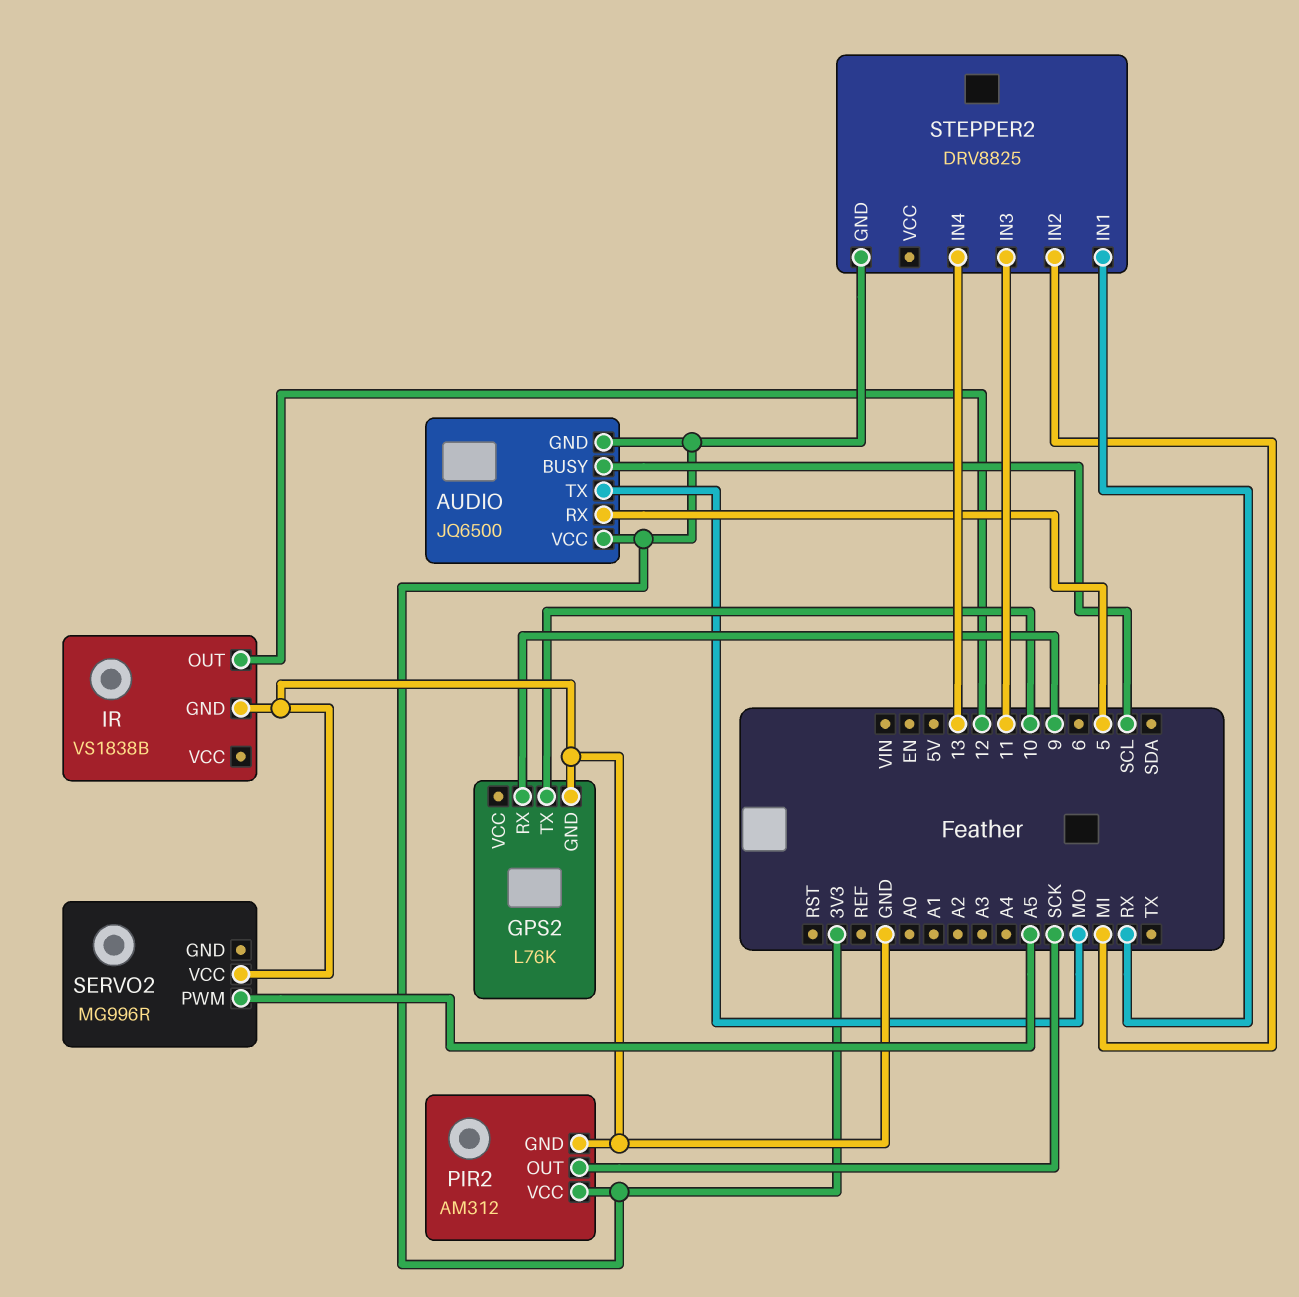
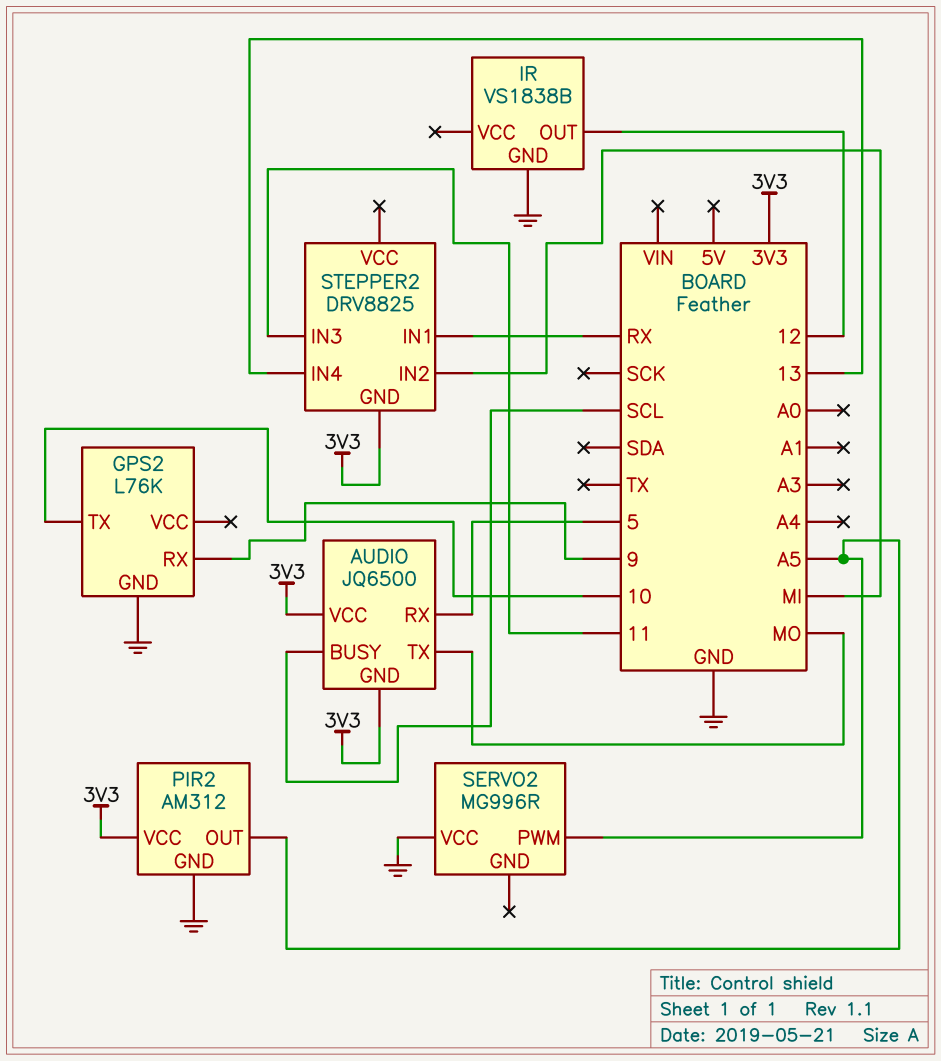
PIR2 pin OUT: SCK -> A5

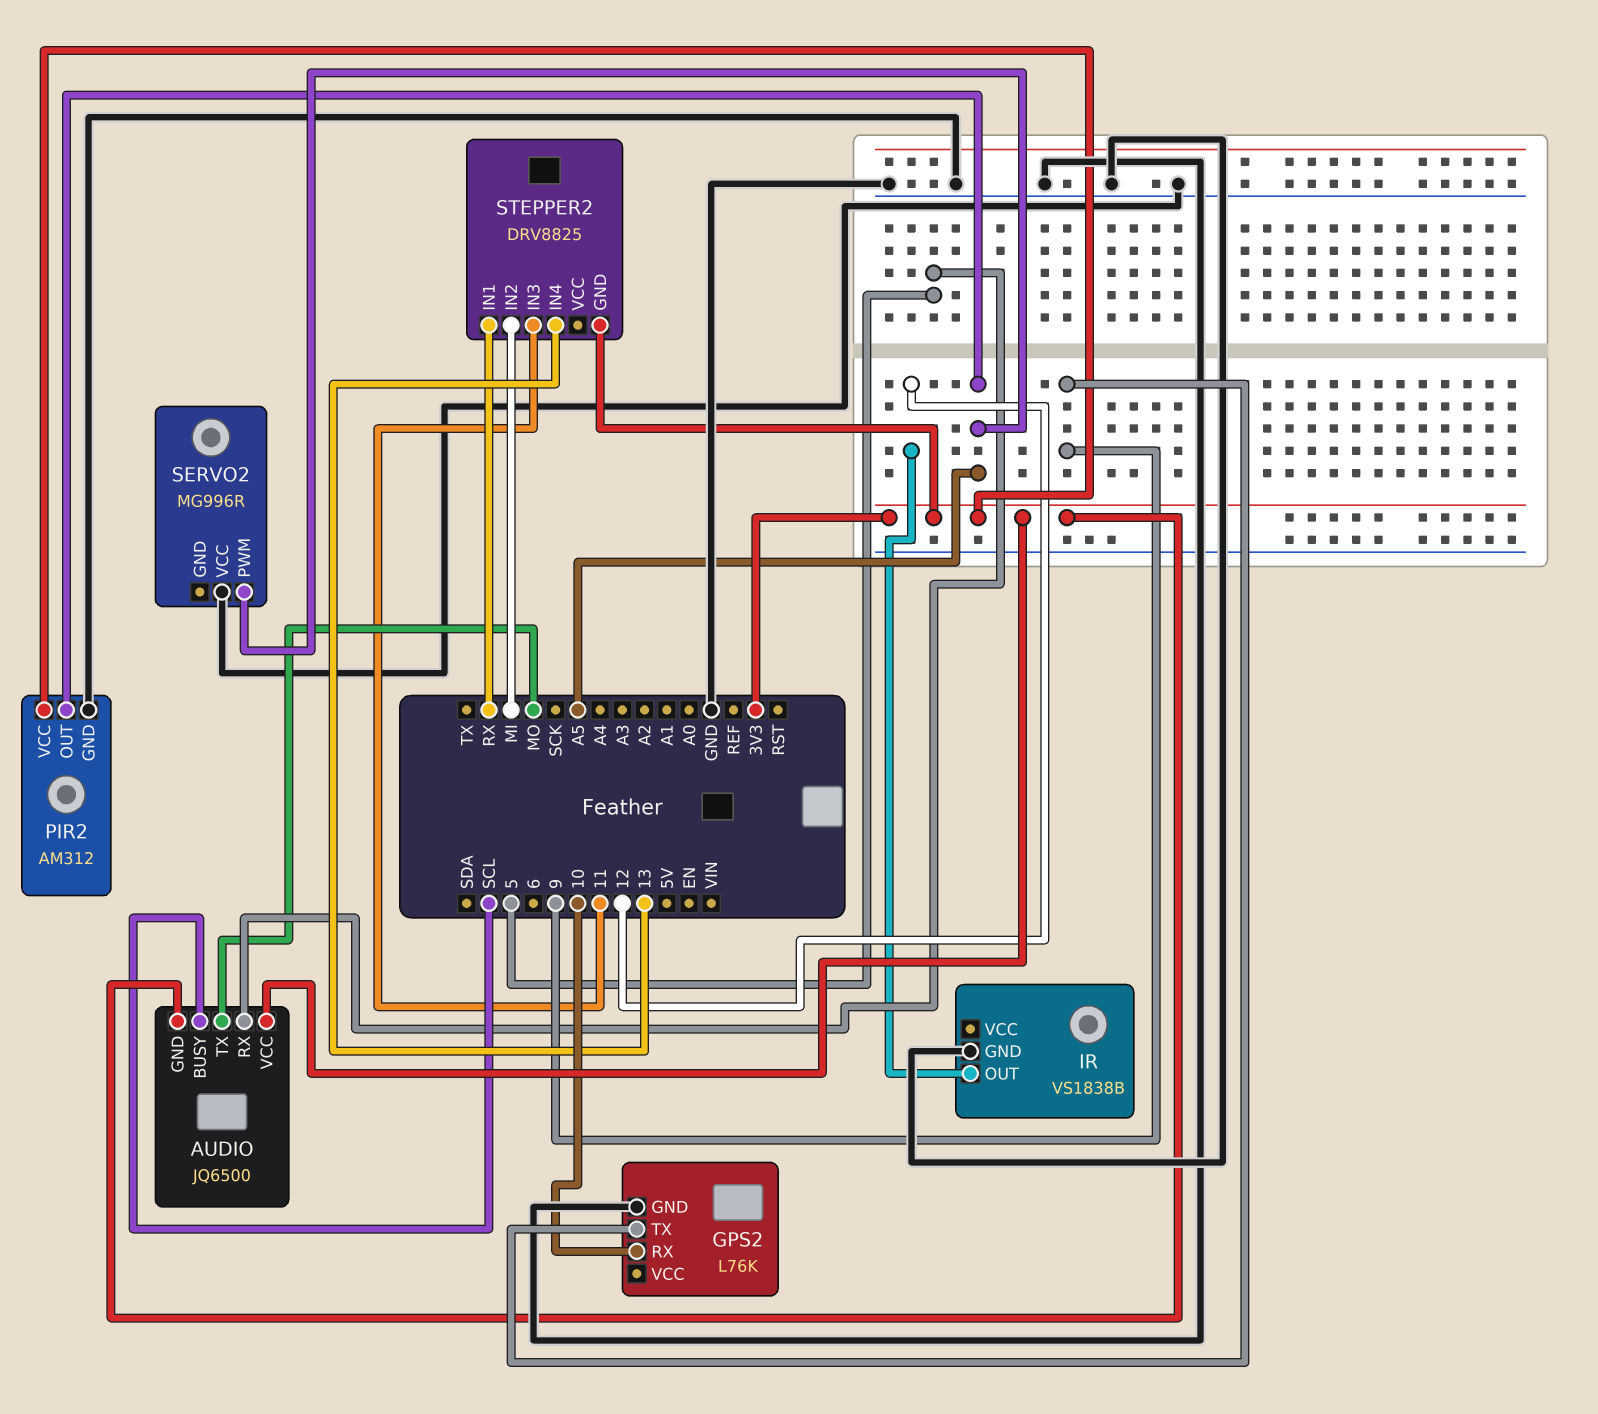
GPS2 pin RX: 9 -> 10
GPS2 pin TX: 10 -> 9

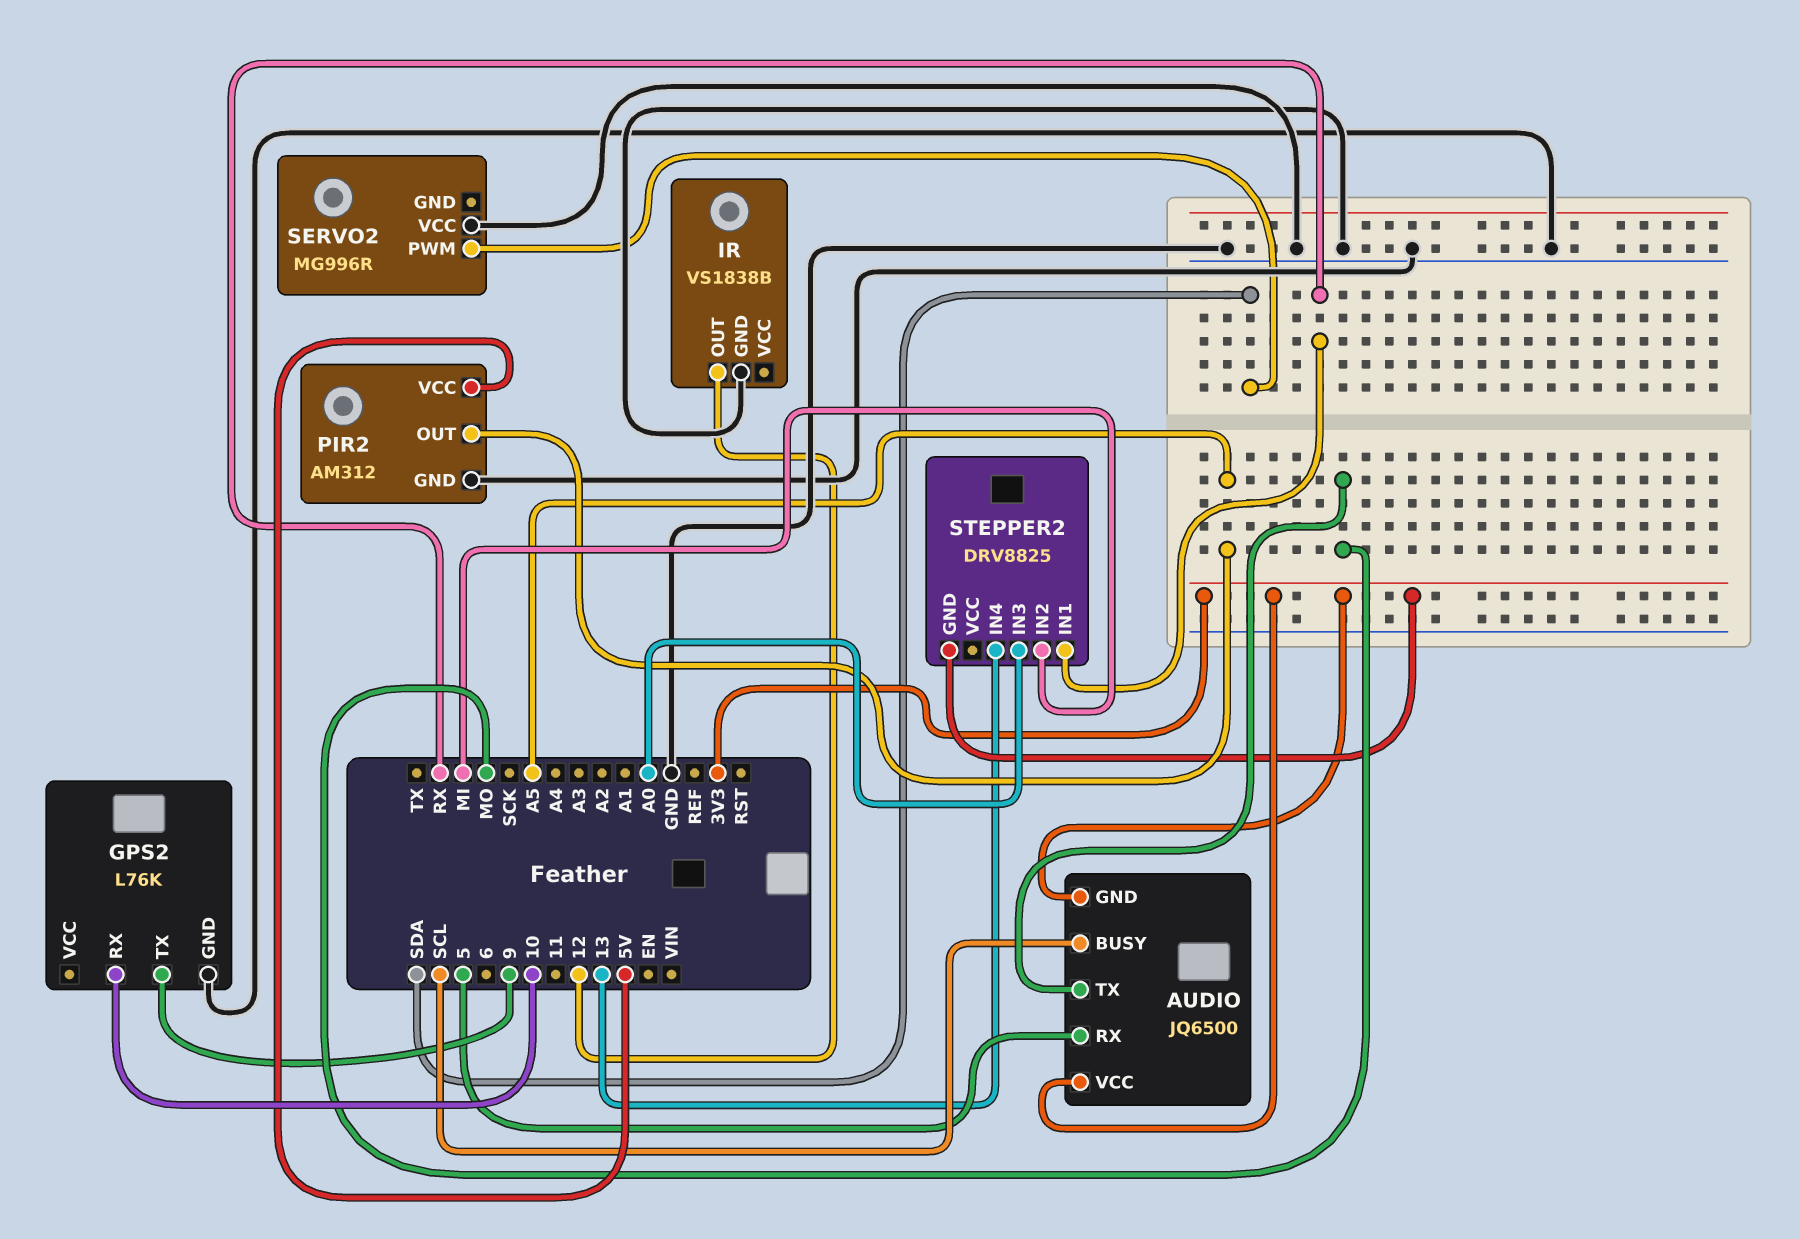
PIR2 pin VCC: 3V3 -> 5V
SERVO2 pin PWM: A5 -> SDA
STEPPER2 pin IN3: 11 -> A0

